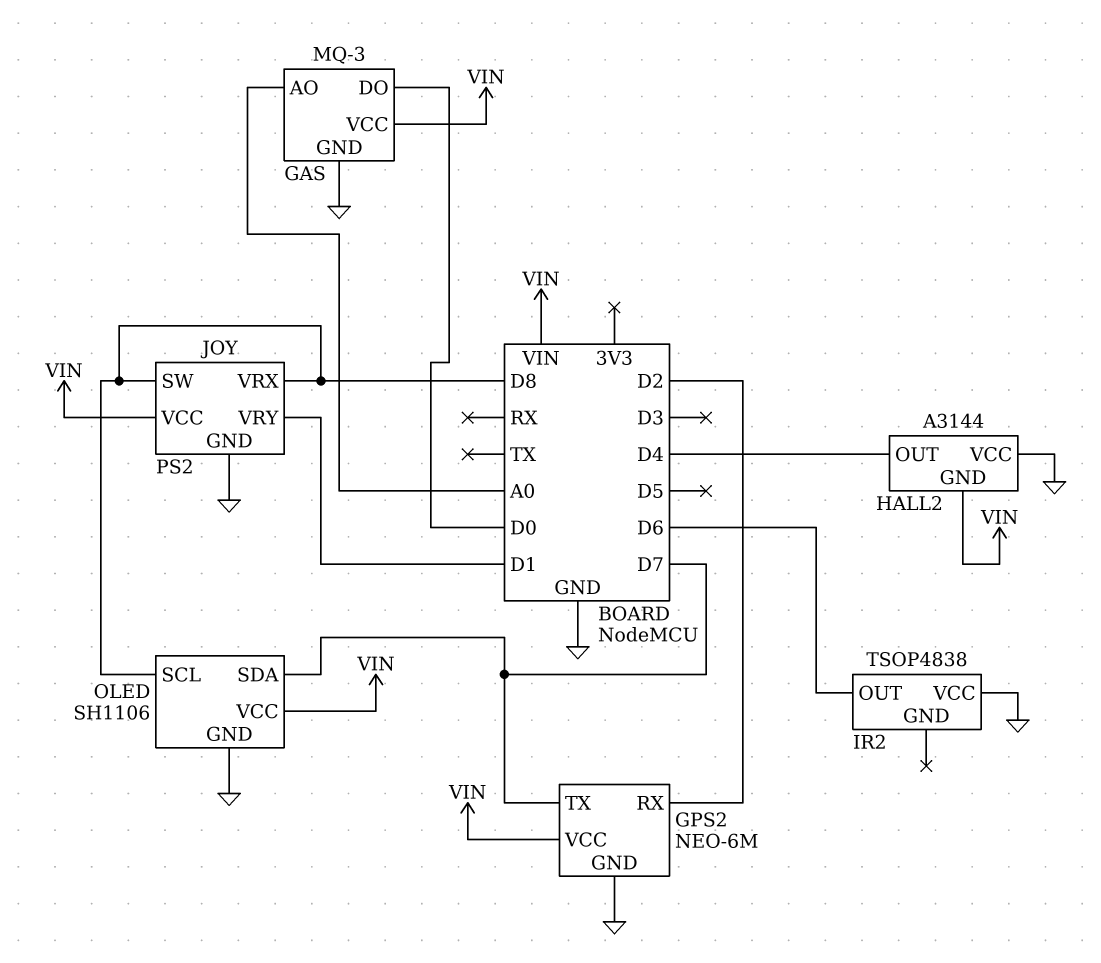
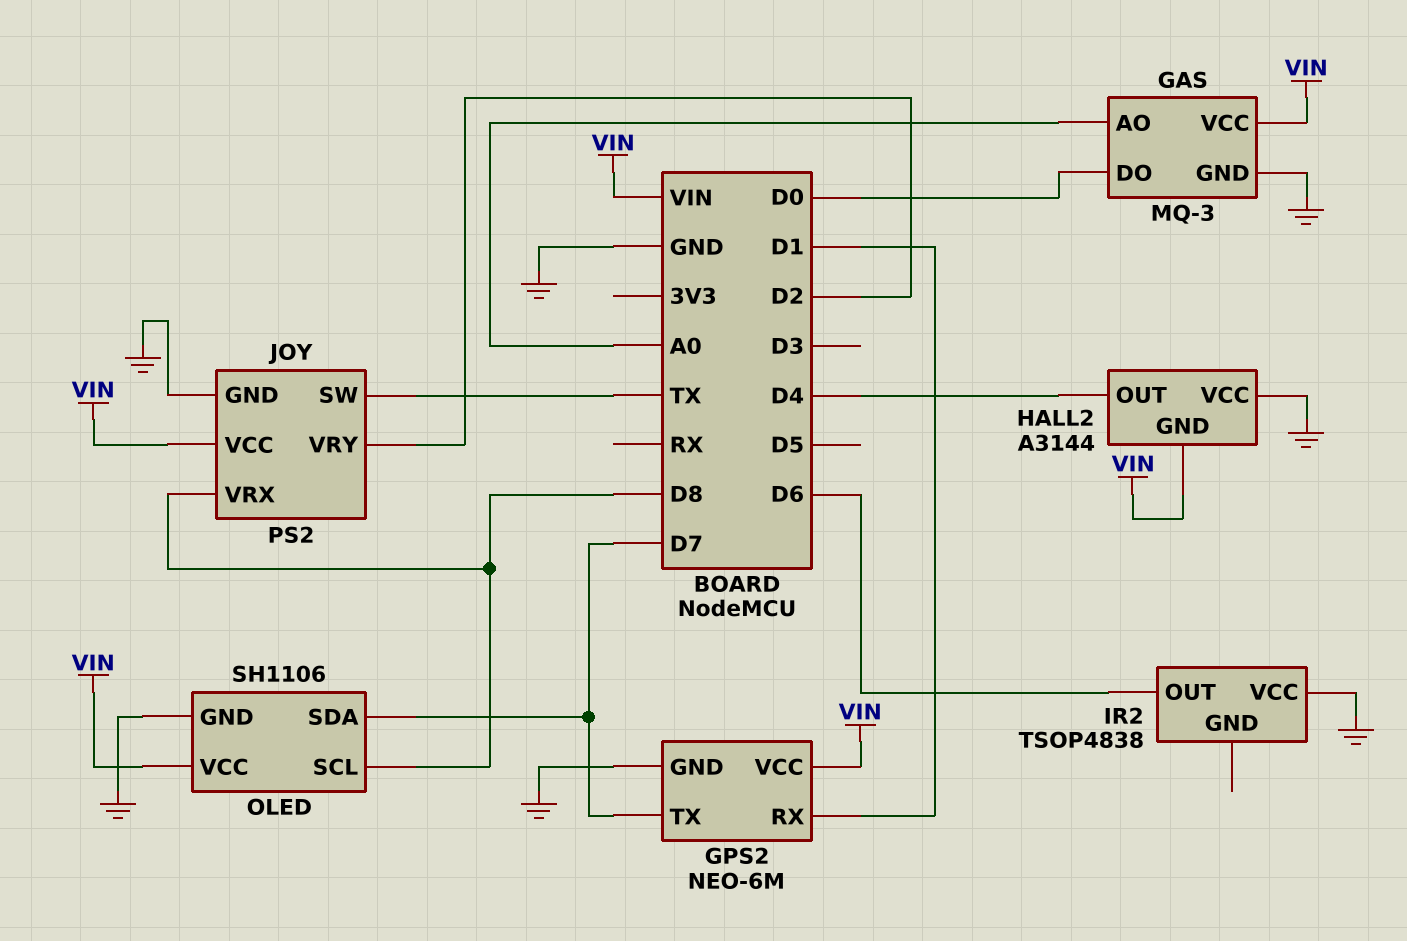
GPS2 pin RX: D2 -> D1
JOY pin SW: D8 -> TX
JOY pin VRY: D1 -> D2

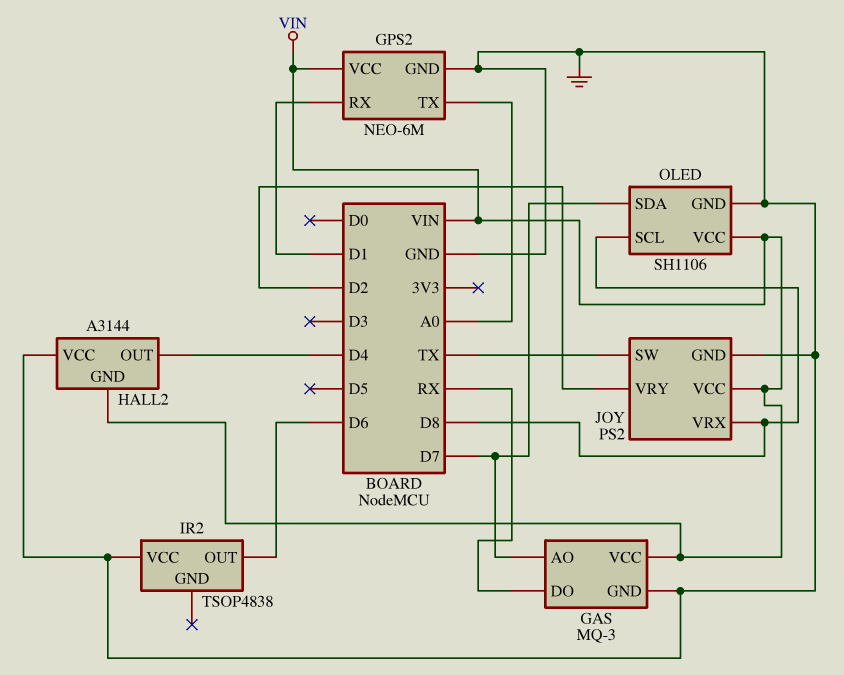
GAS pin AO: A0 -> D7
GAS pin DO: D0 -> RX
GPS2 pin TX: D7 -> A0

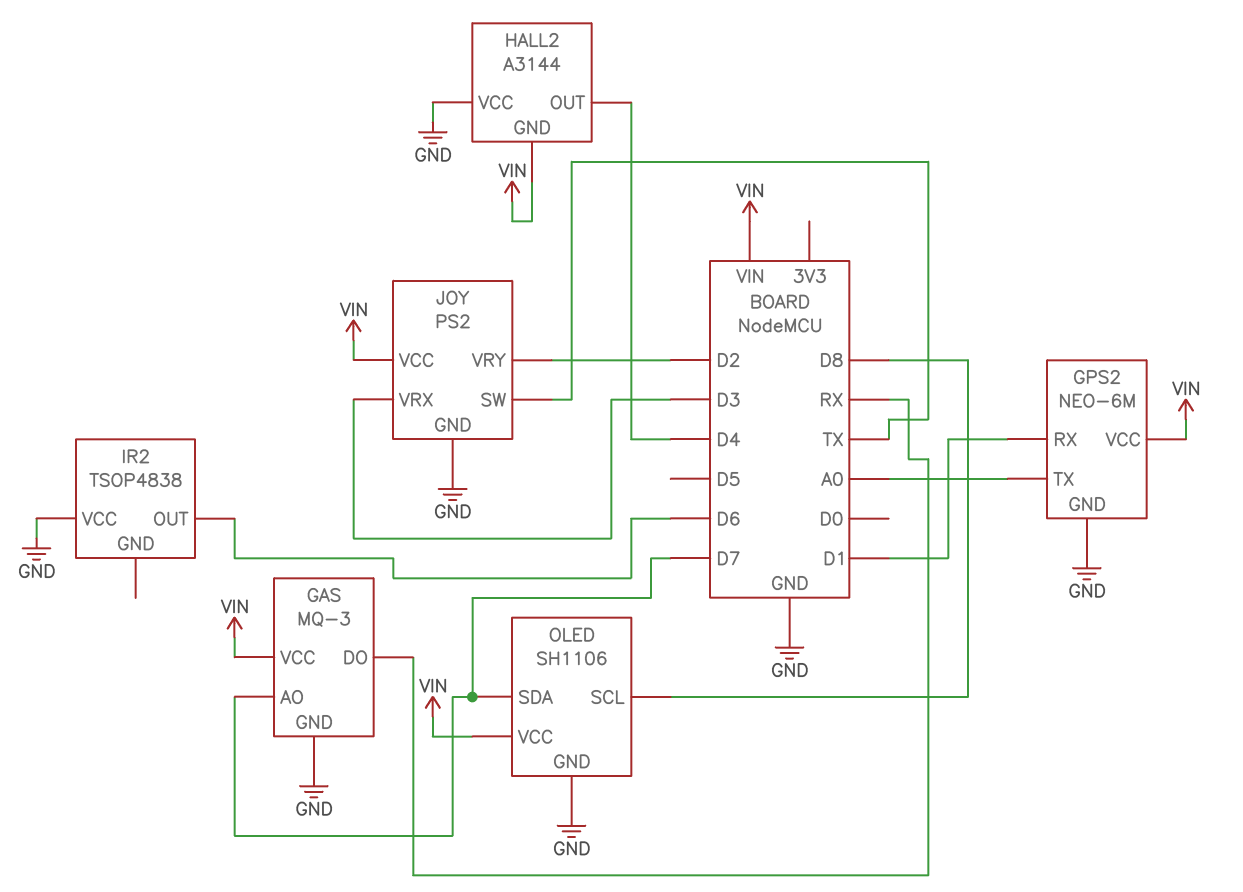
JOY pin VRX: D8 -> D3

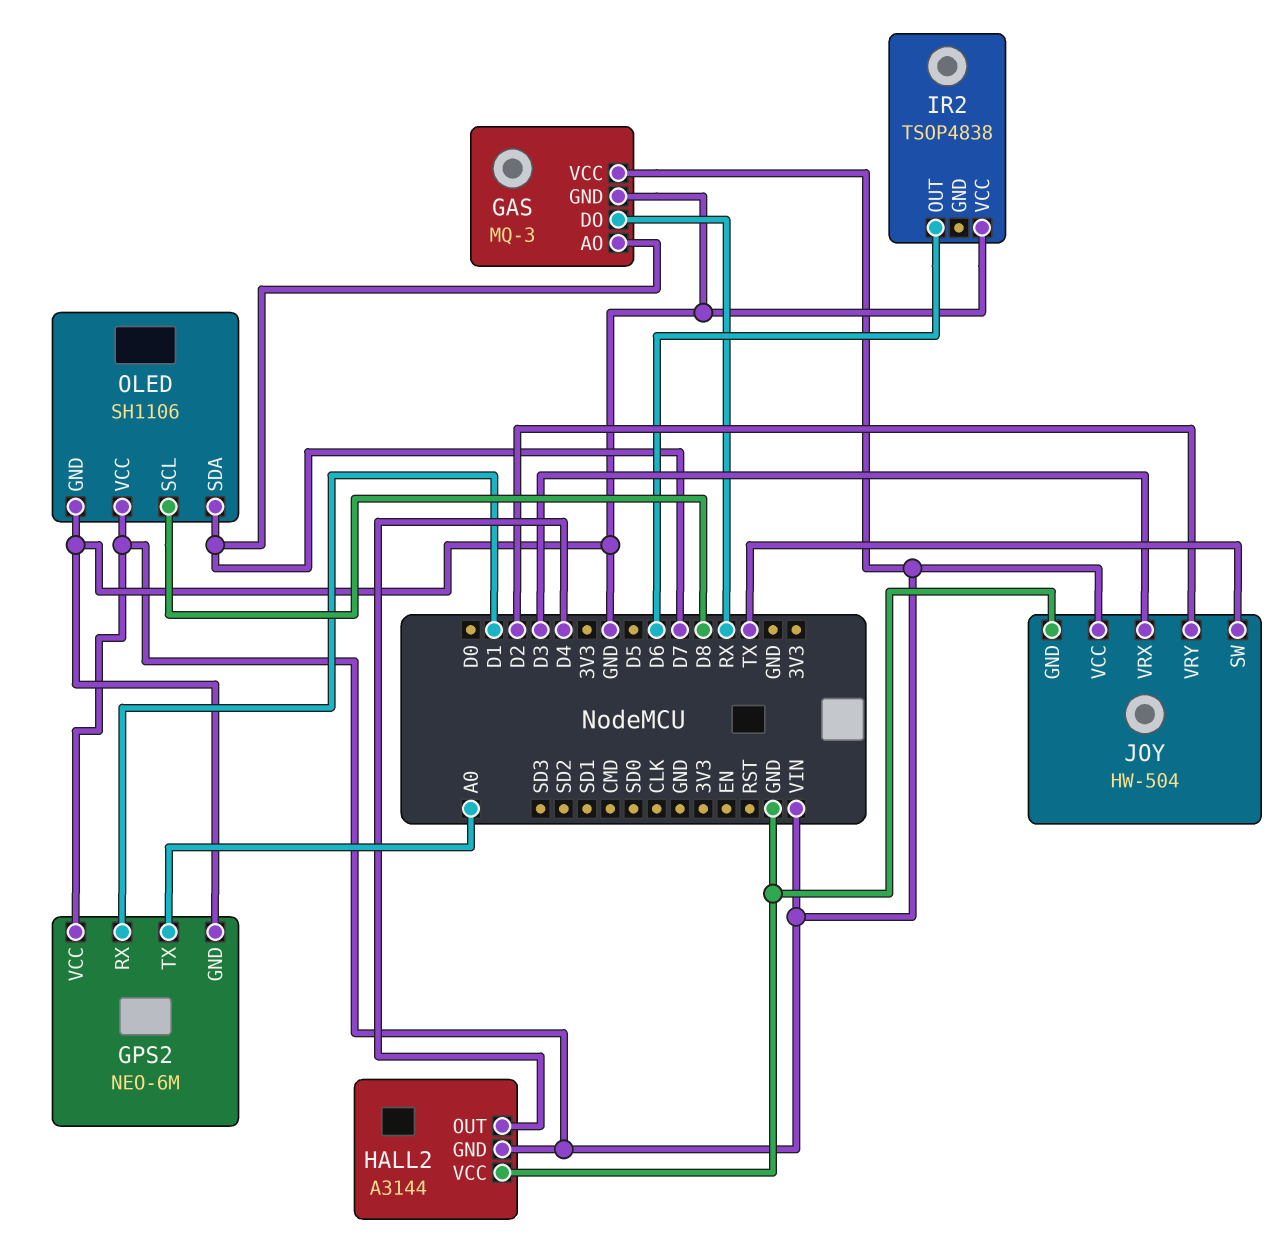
JOY: PS2 -> HW-504

